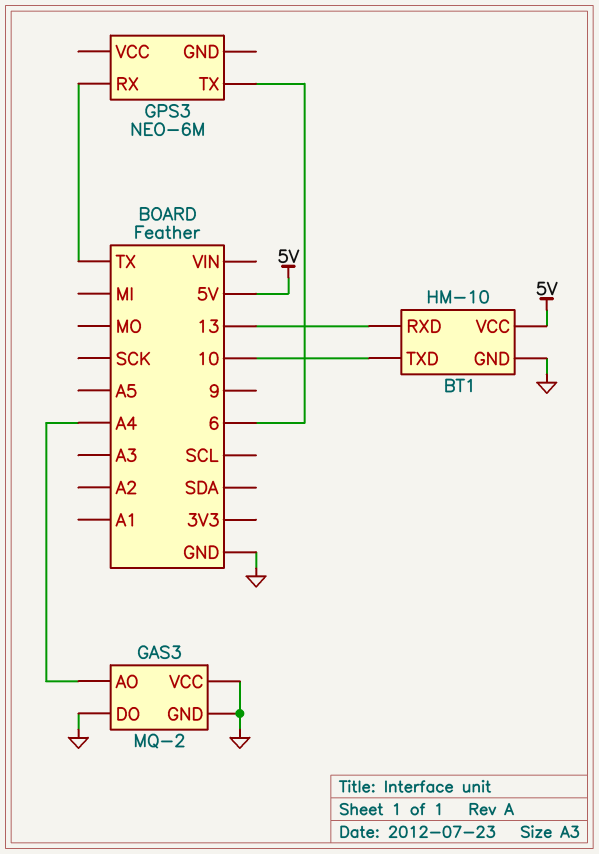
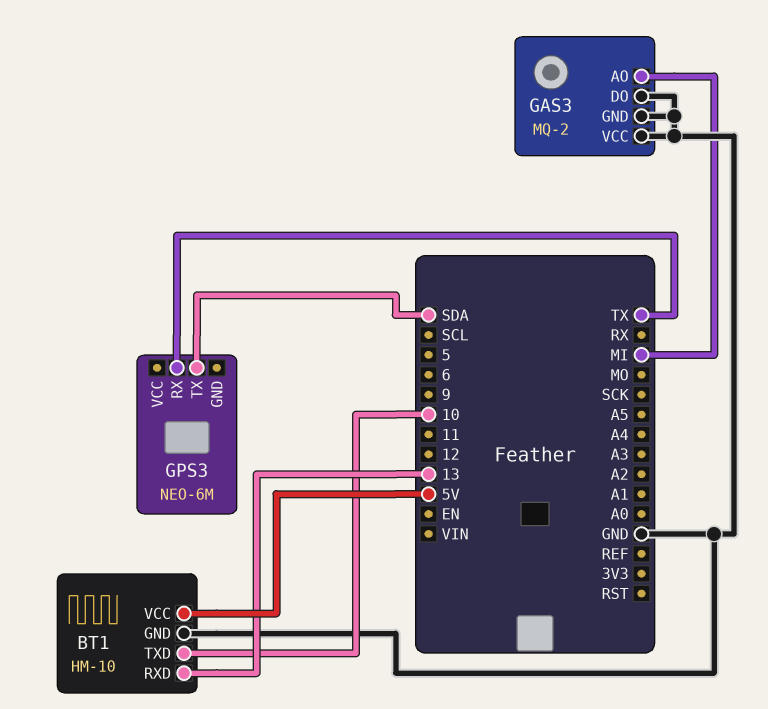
GAS3 pin AO: A4 -> MI
GPS3 pin TX: 6 -> SDA

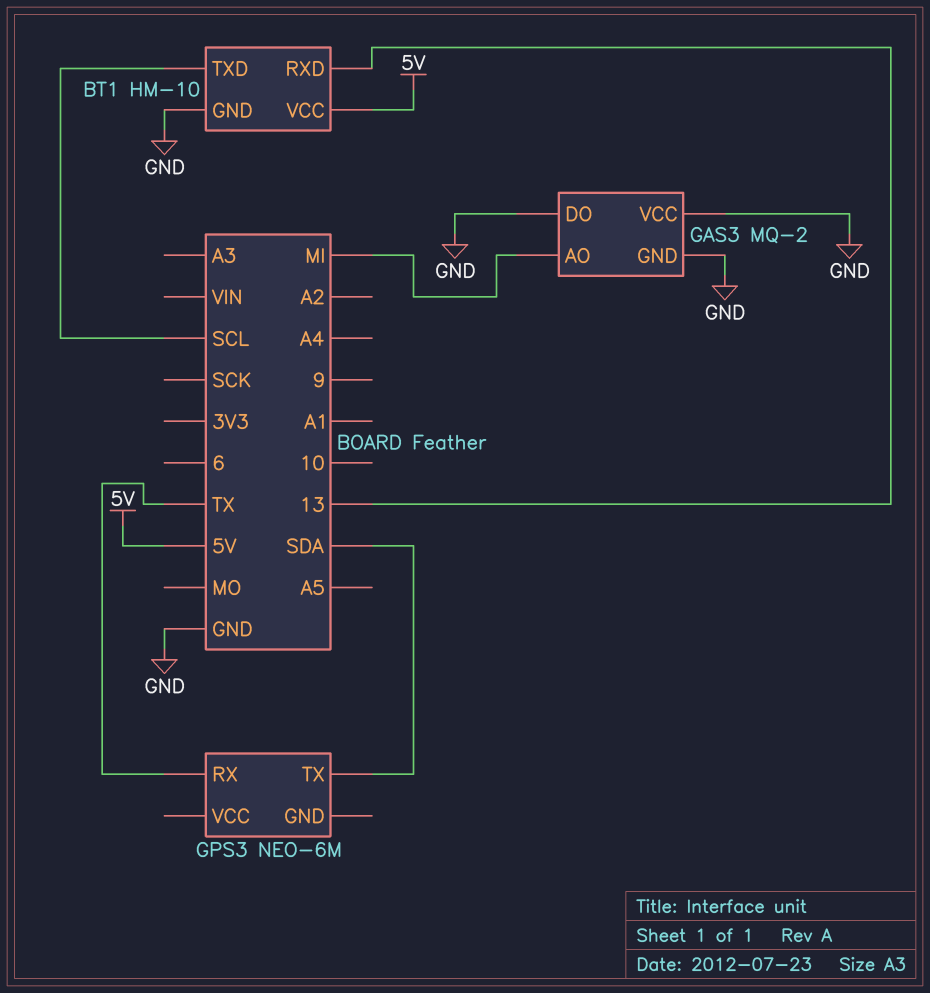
BT1 pin TXD: 10 -> SCL

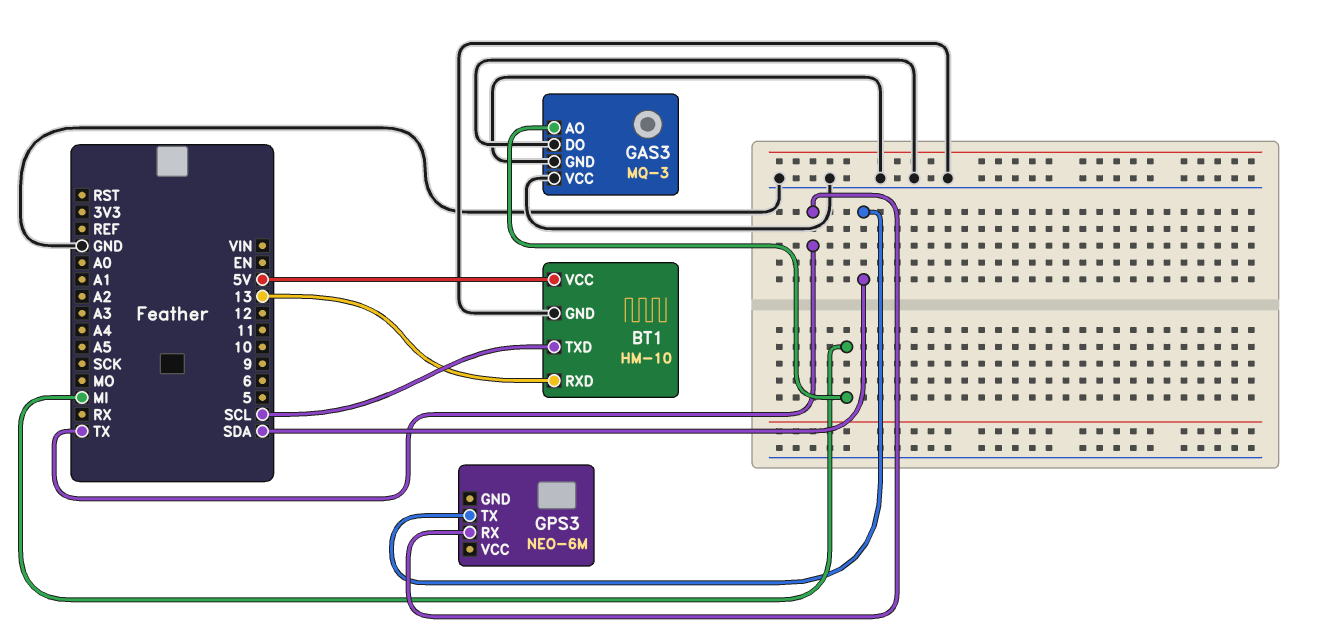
GAS3: MQ-2 -> MQ-3

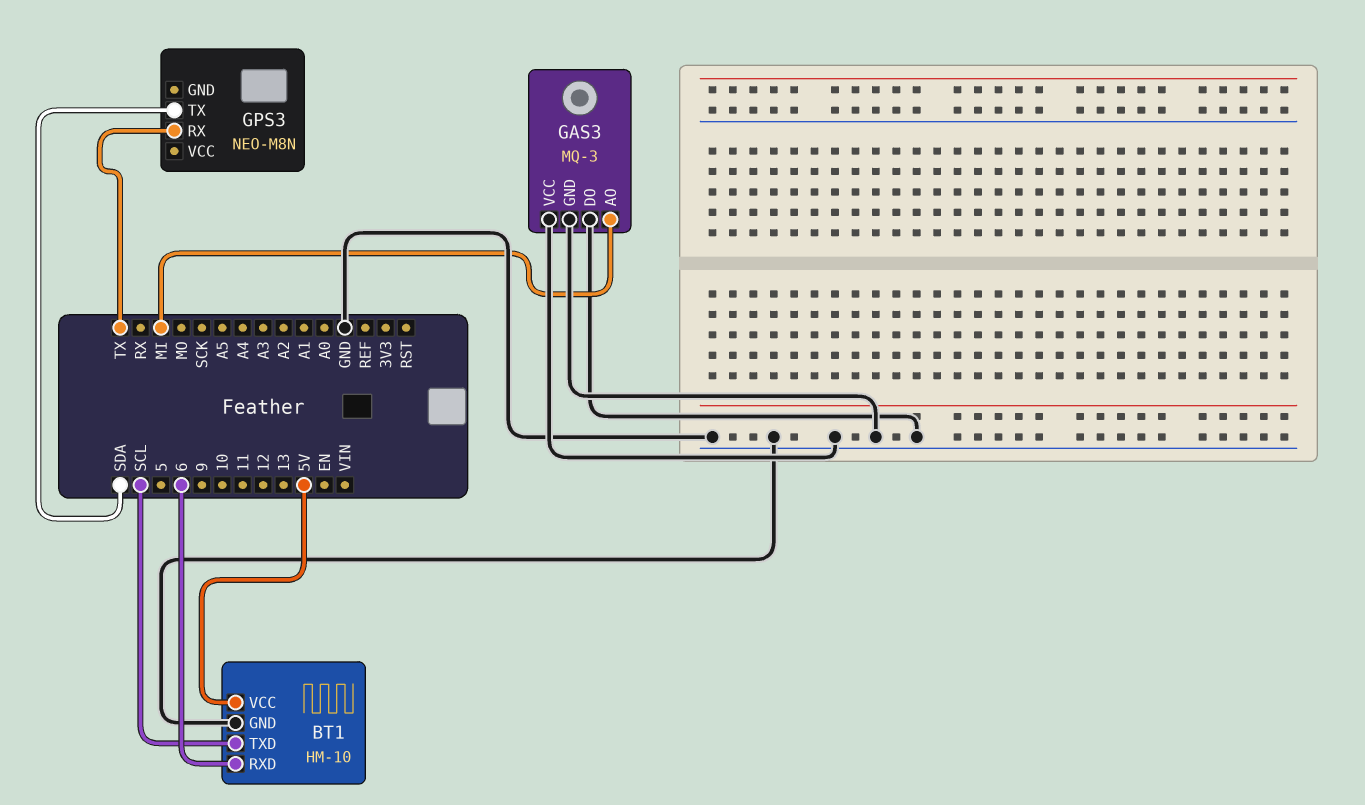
BT1 pin RXD: 13 -> 6
GPS3: NEO-6M -> NEO-M8N

